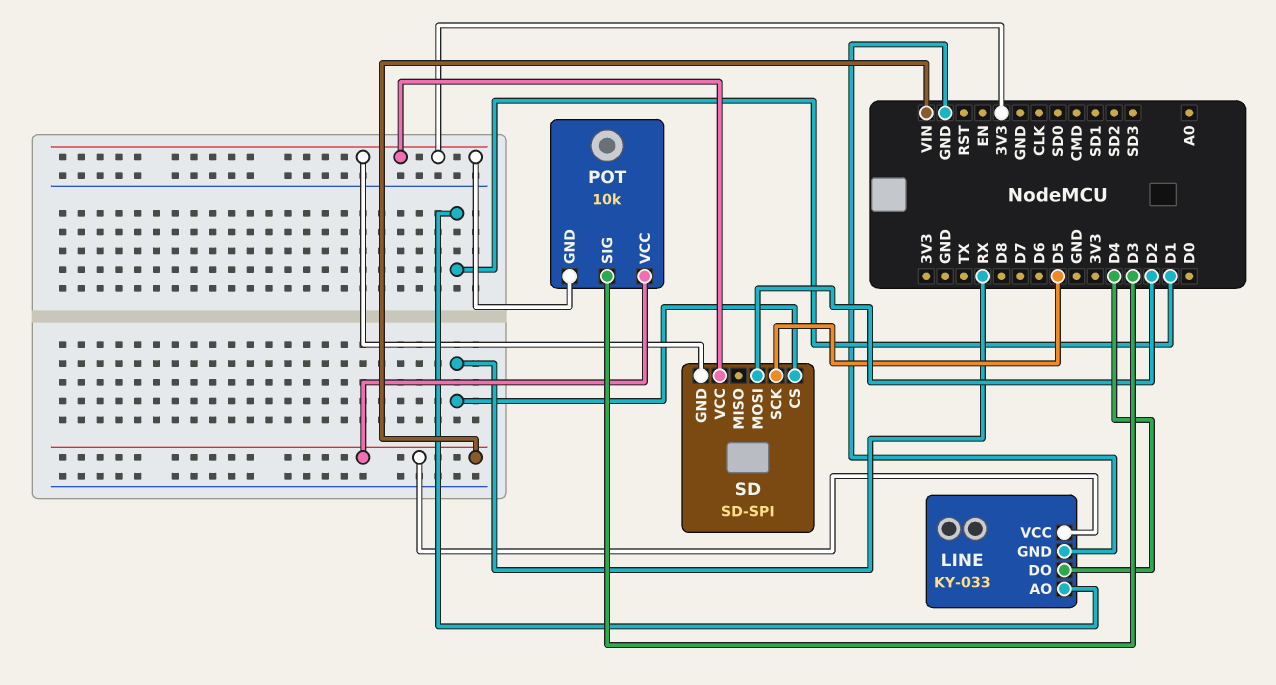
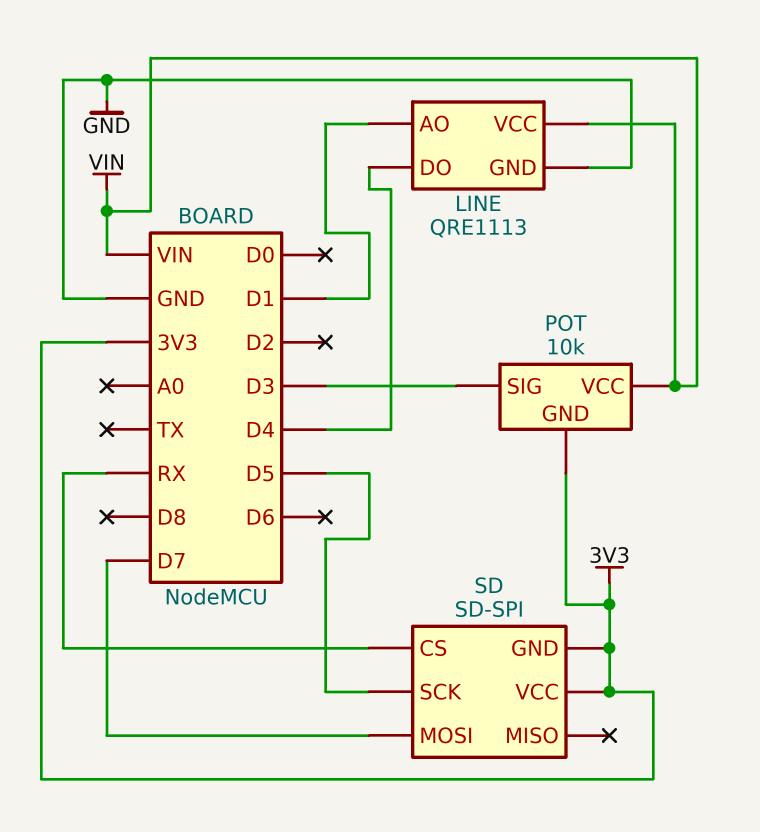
LINE: KY-033 -> QRE1113
SD pin MOSI: D2 -> D7

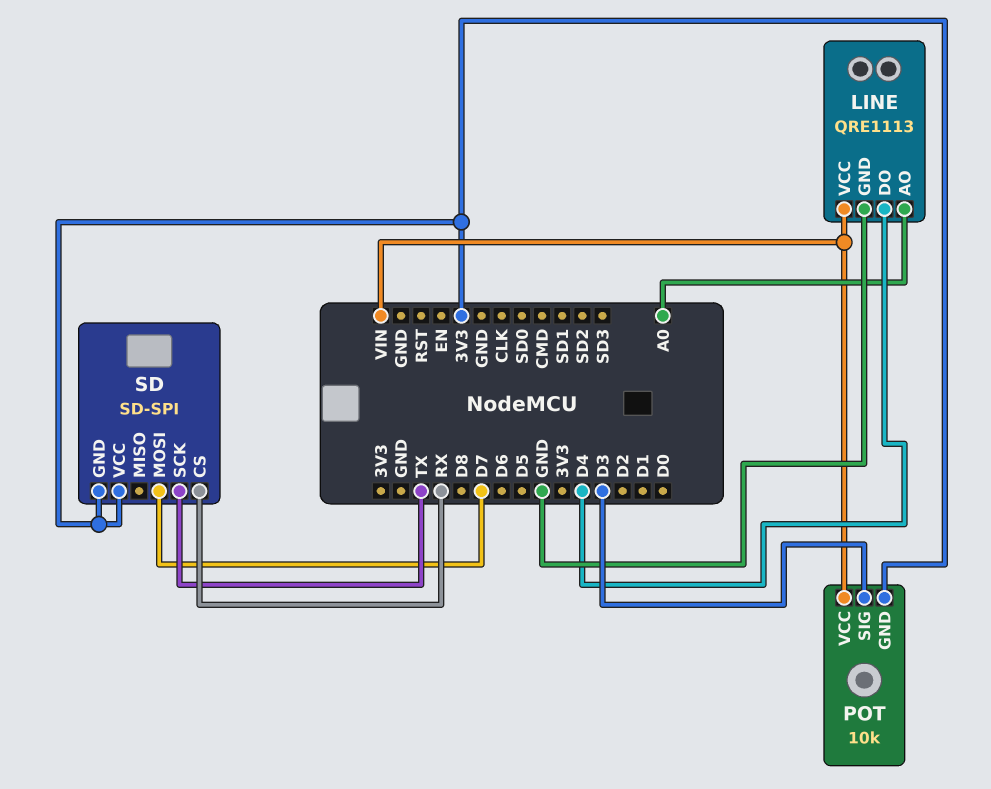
LINE pin AO: D1 -> A0
SD pin SCK: D5 -> TX

